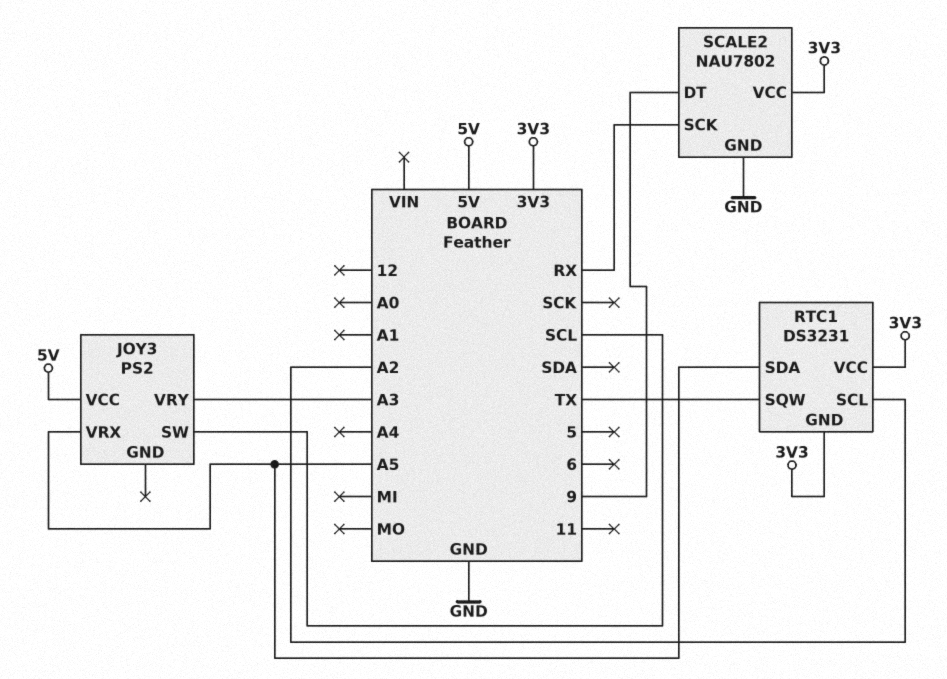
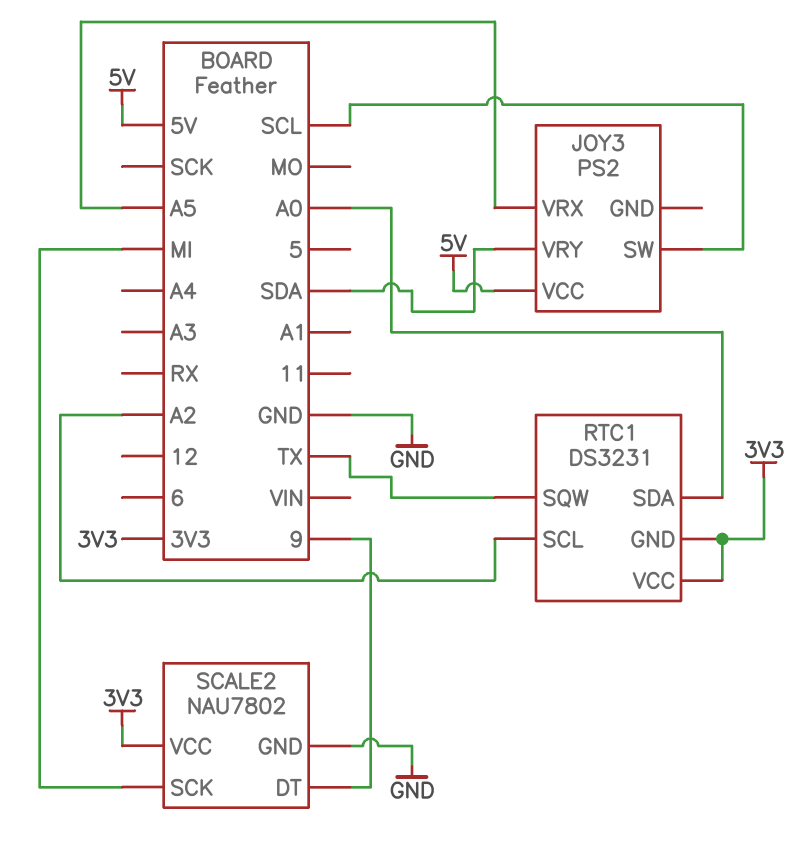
JOY3 pin VRY: A3 -> SDA
RTC1 pin SDA: A5 -> A0
SCALE2 pin SCK: RX -> MI

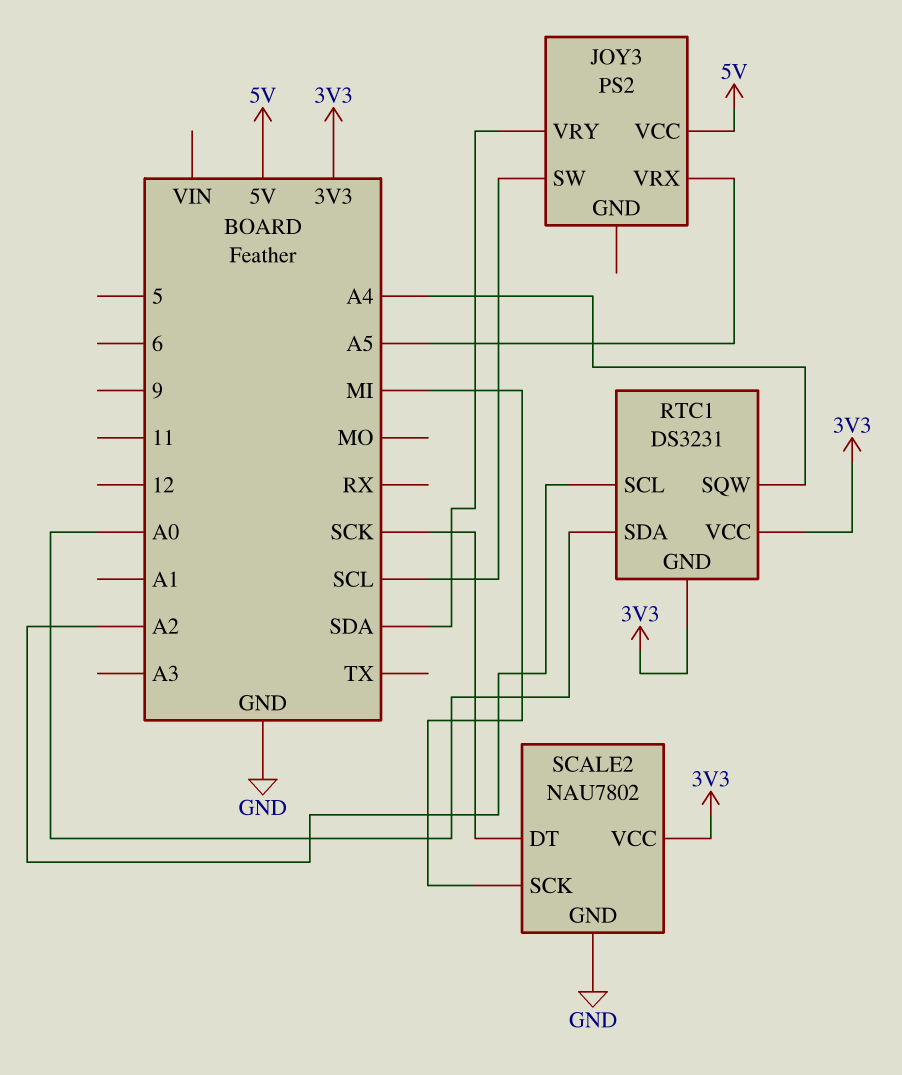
RTC1 pin SQW: TX -> A4
SCALE2 pin DT: 9 -> SCK

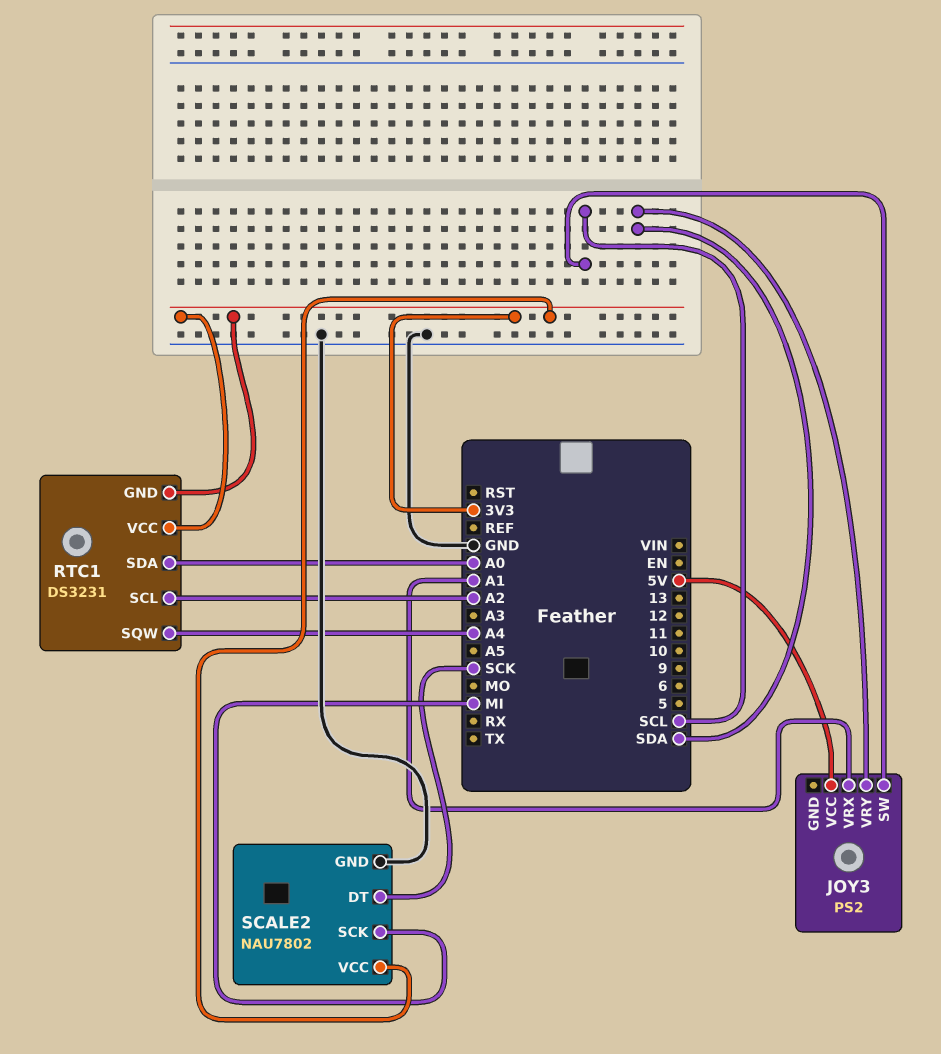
JOY3 pin VRX: A5 -> A1

